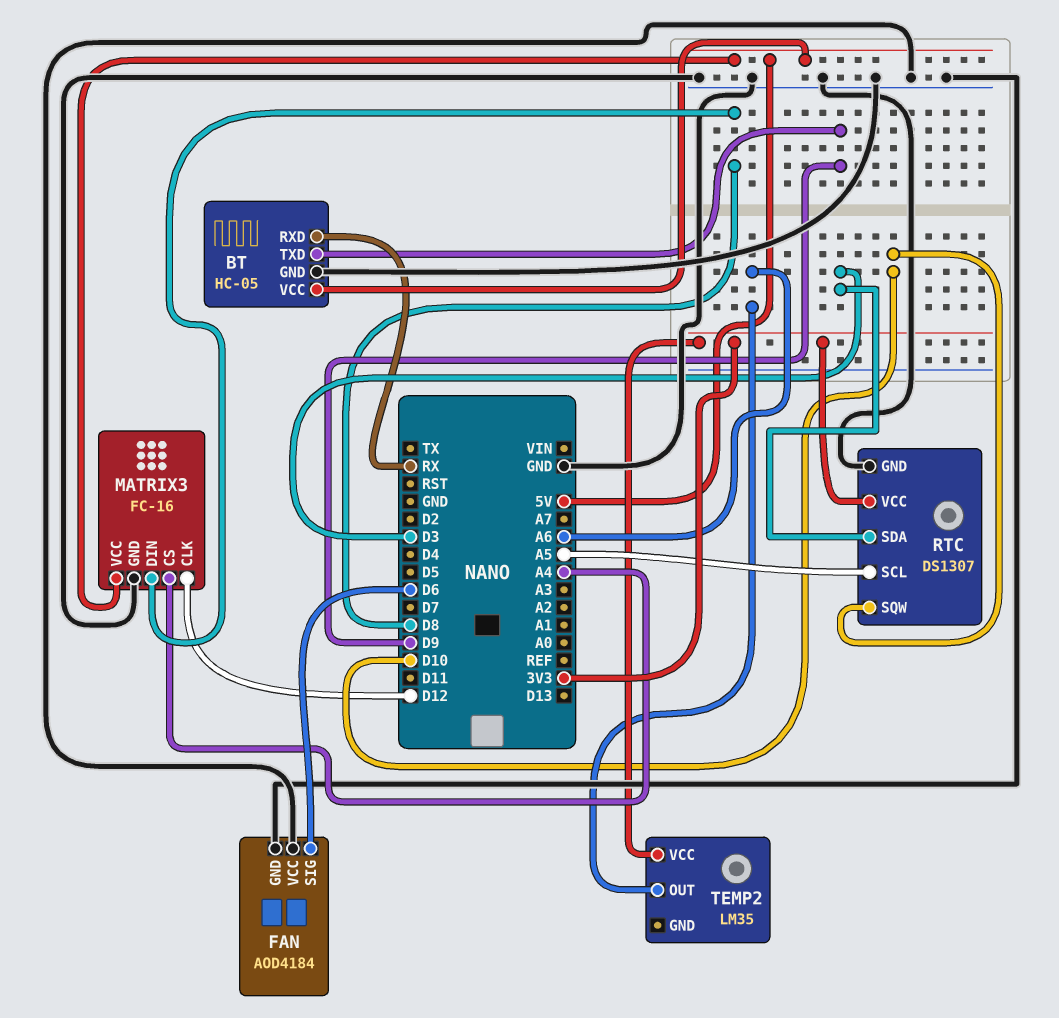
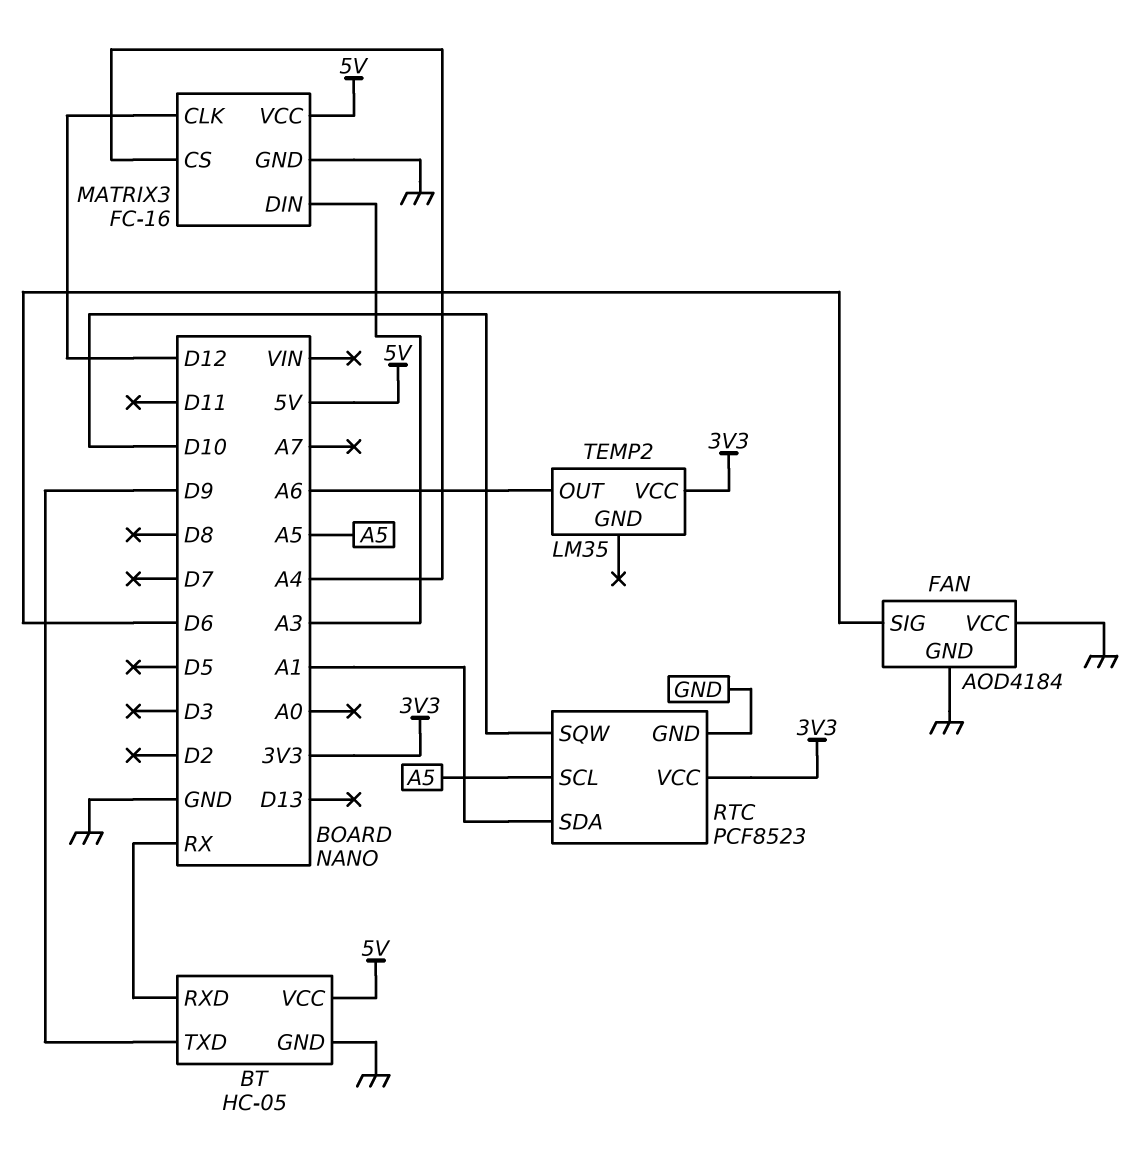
MATRIX3 pin DIN: D8 -> A3
RTC: DS1307 -> PCF8523
RTC pin SDA: D3 -> A1

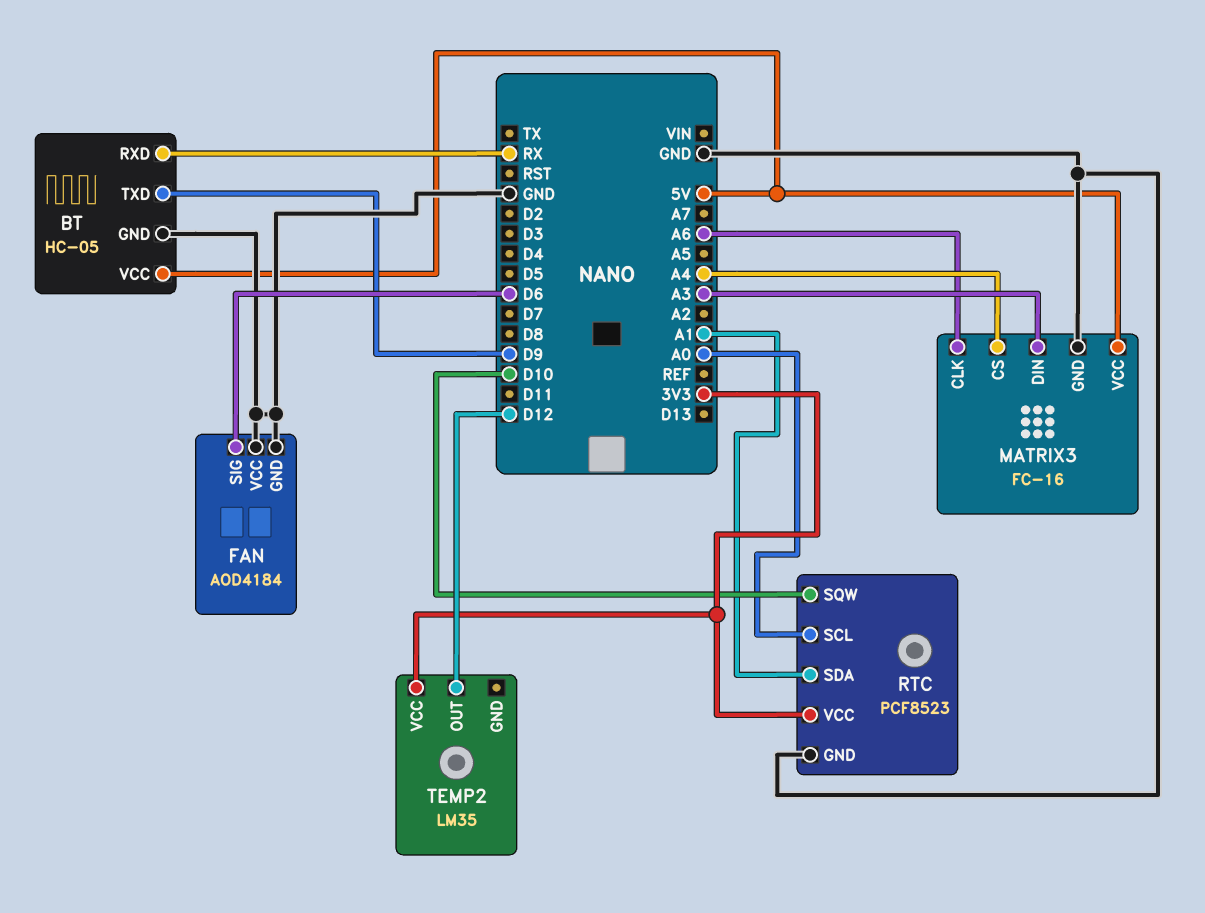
MATRIX3 pin CLK: D12 -> A6
RTC pin SCL: A5 -> A0
TEMP2 pin OUT: A6 -> D12

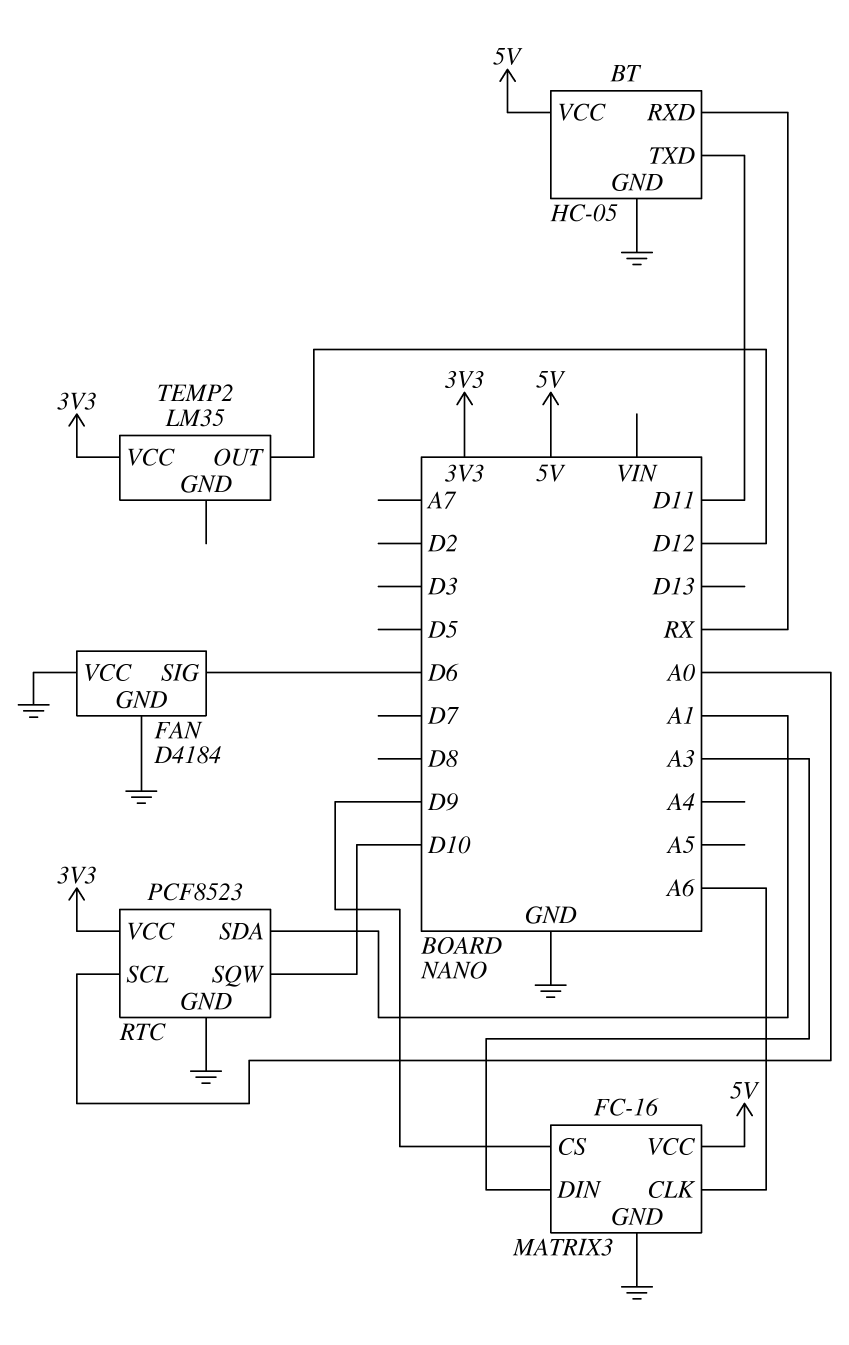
BT pin TXD: D9 -> D11
FAN: AOD4184 -> D4184
MATRIX3 pin CS: A4 -> D9

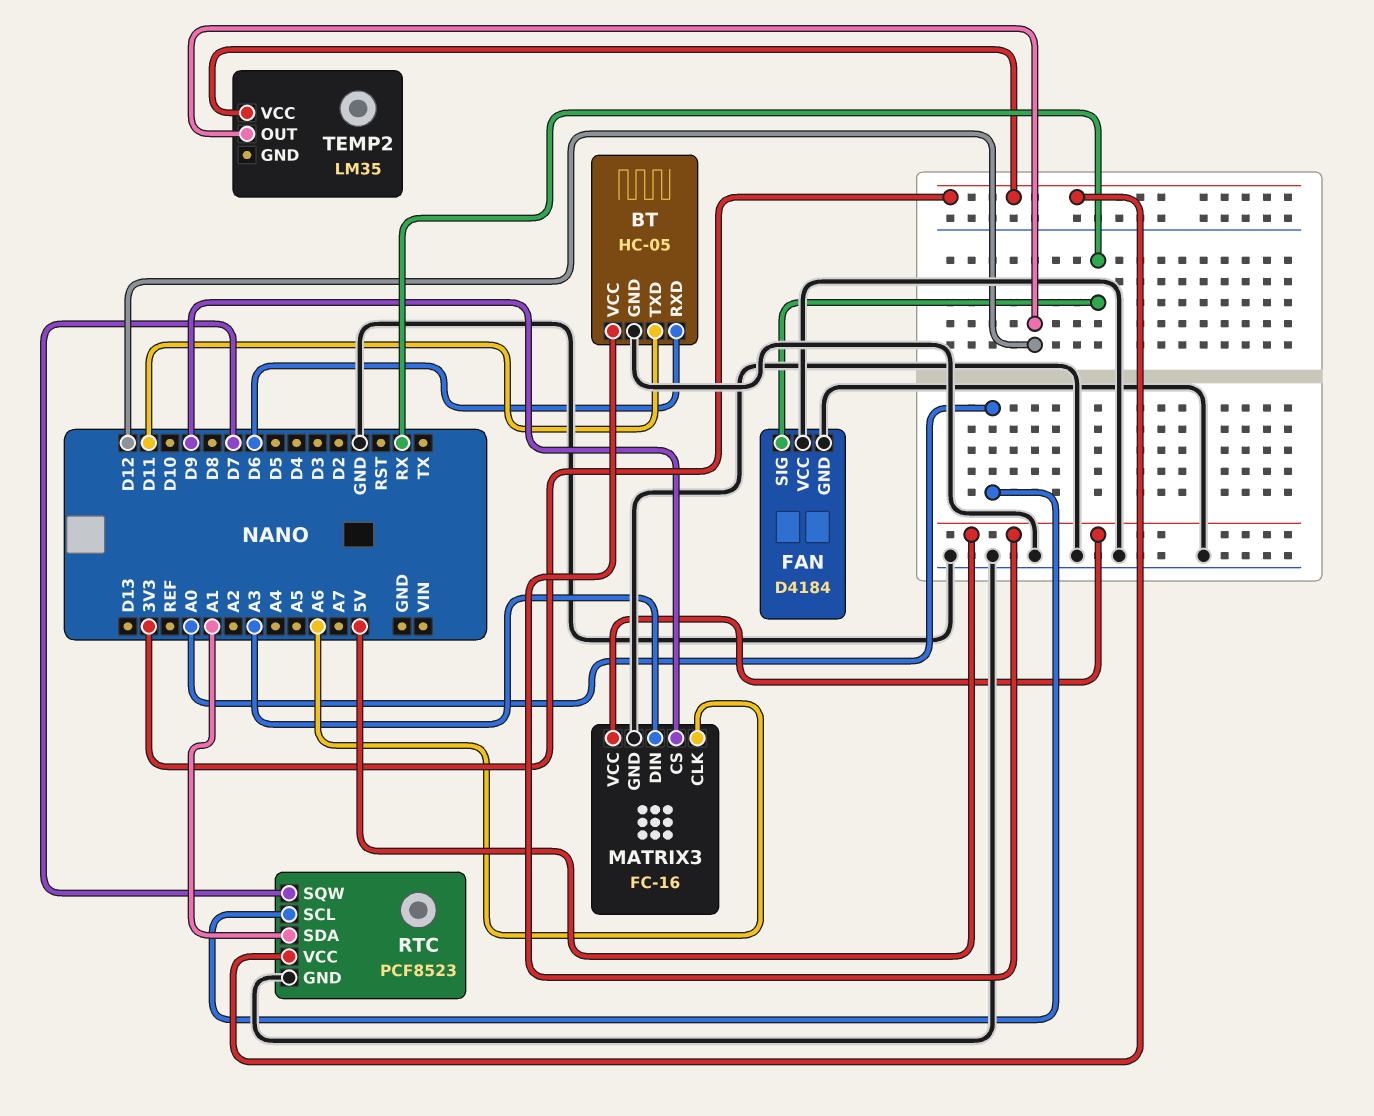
BT pin RXD: RX -> D6
FAN pin SIG: D6 -> RX
RTC pin SQW: D10 -> D7

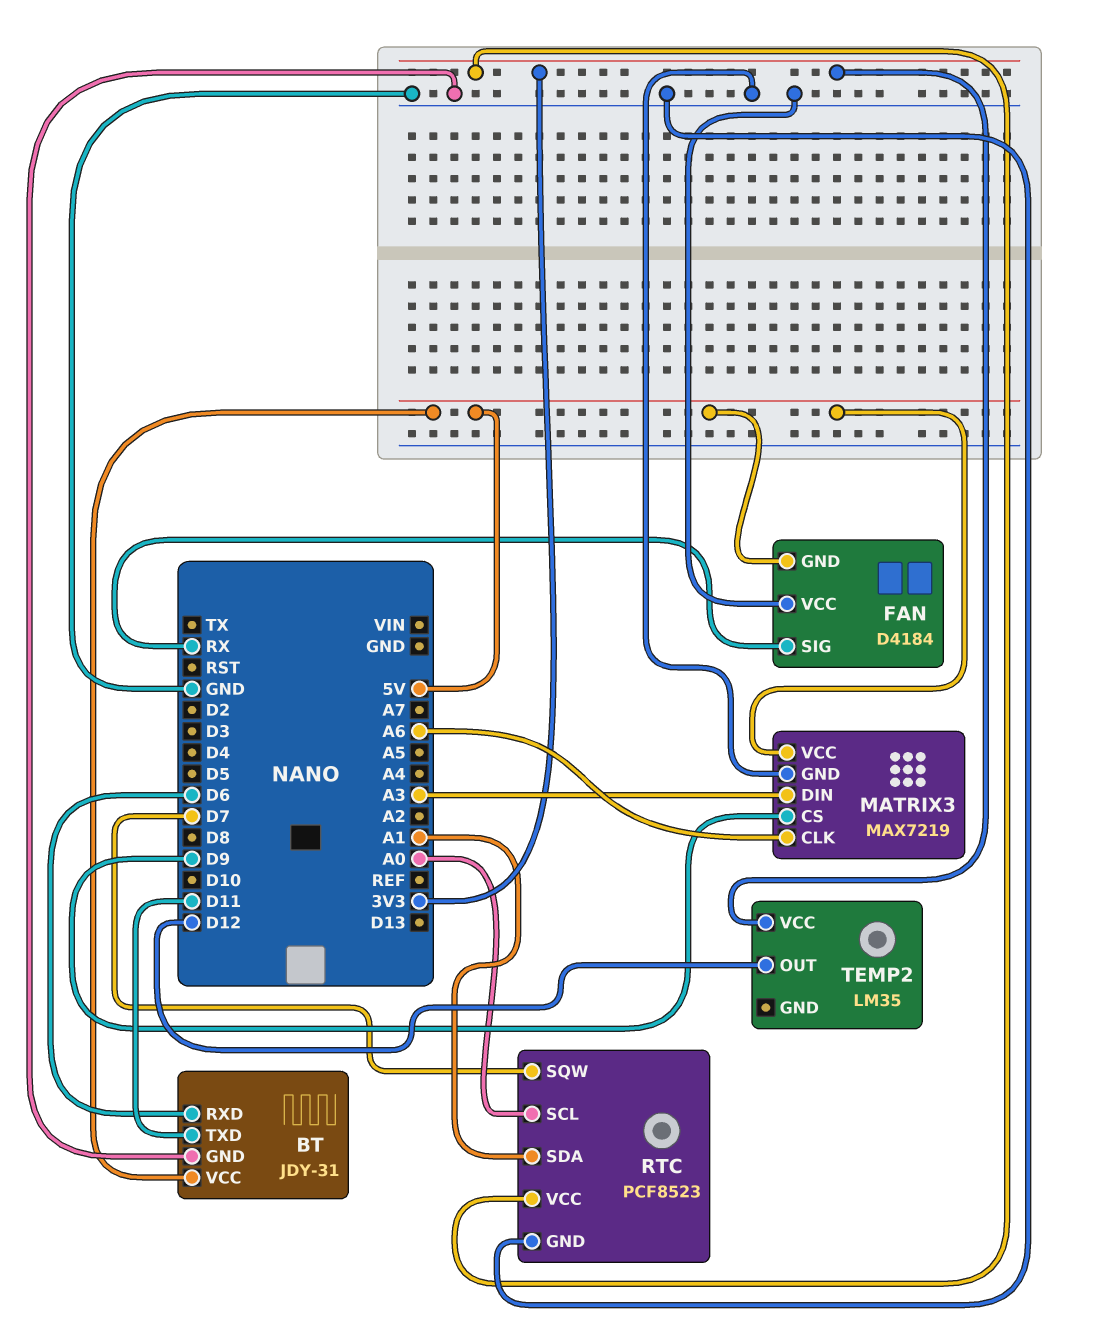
BT: HC-05 -> JDY-31
FAN pin GND: GND -> 5V
MATRIX3: FC-16 -> MAX7219

